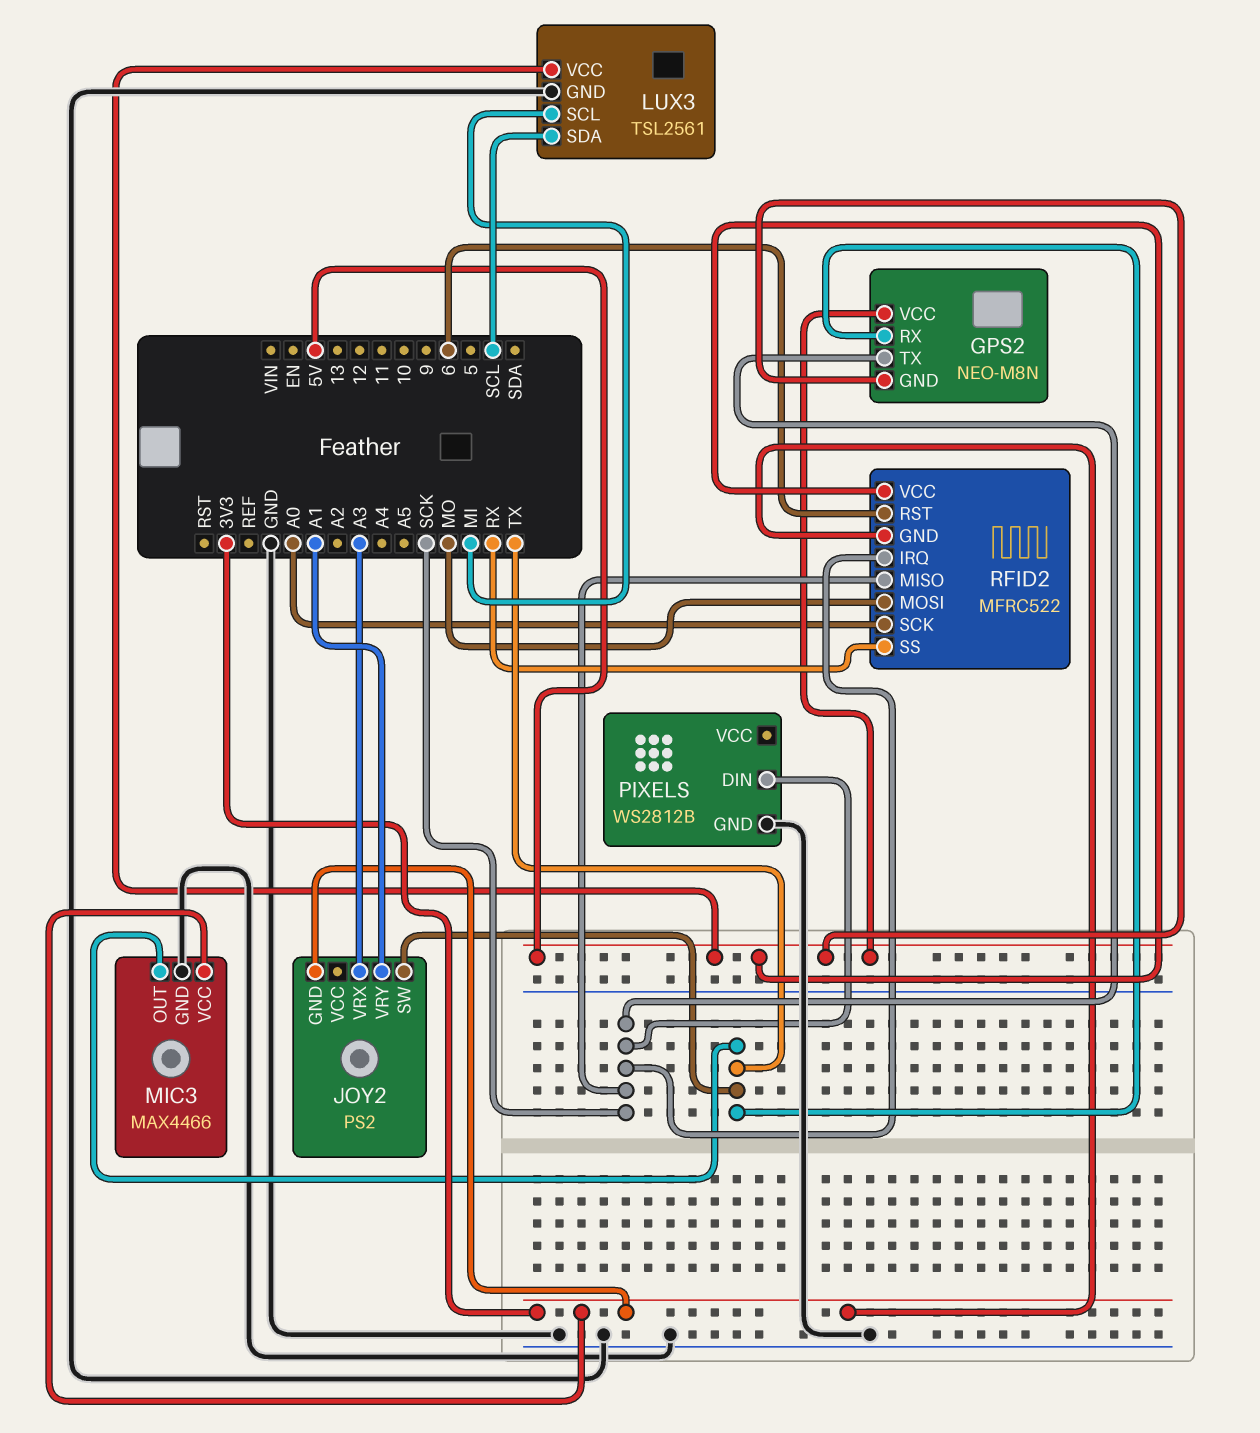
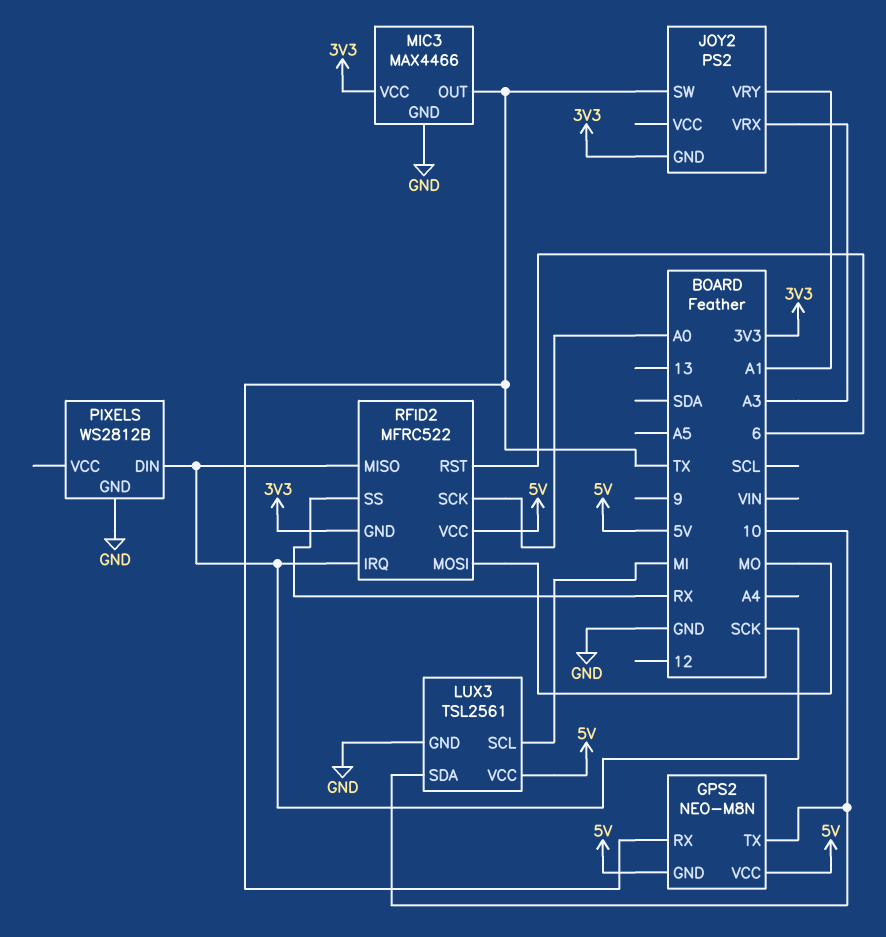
GPS2 pin TX: SCK -> 10
LUX3 pin SDA: SCL -> 10

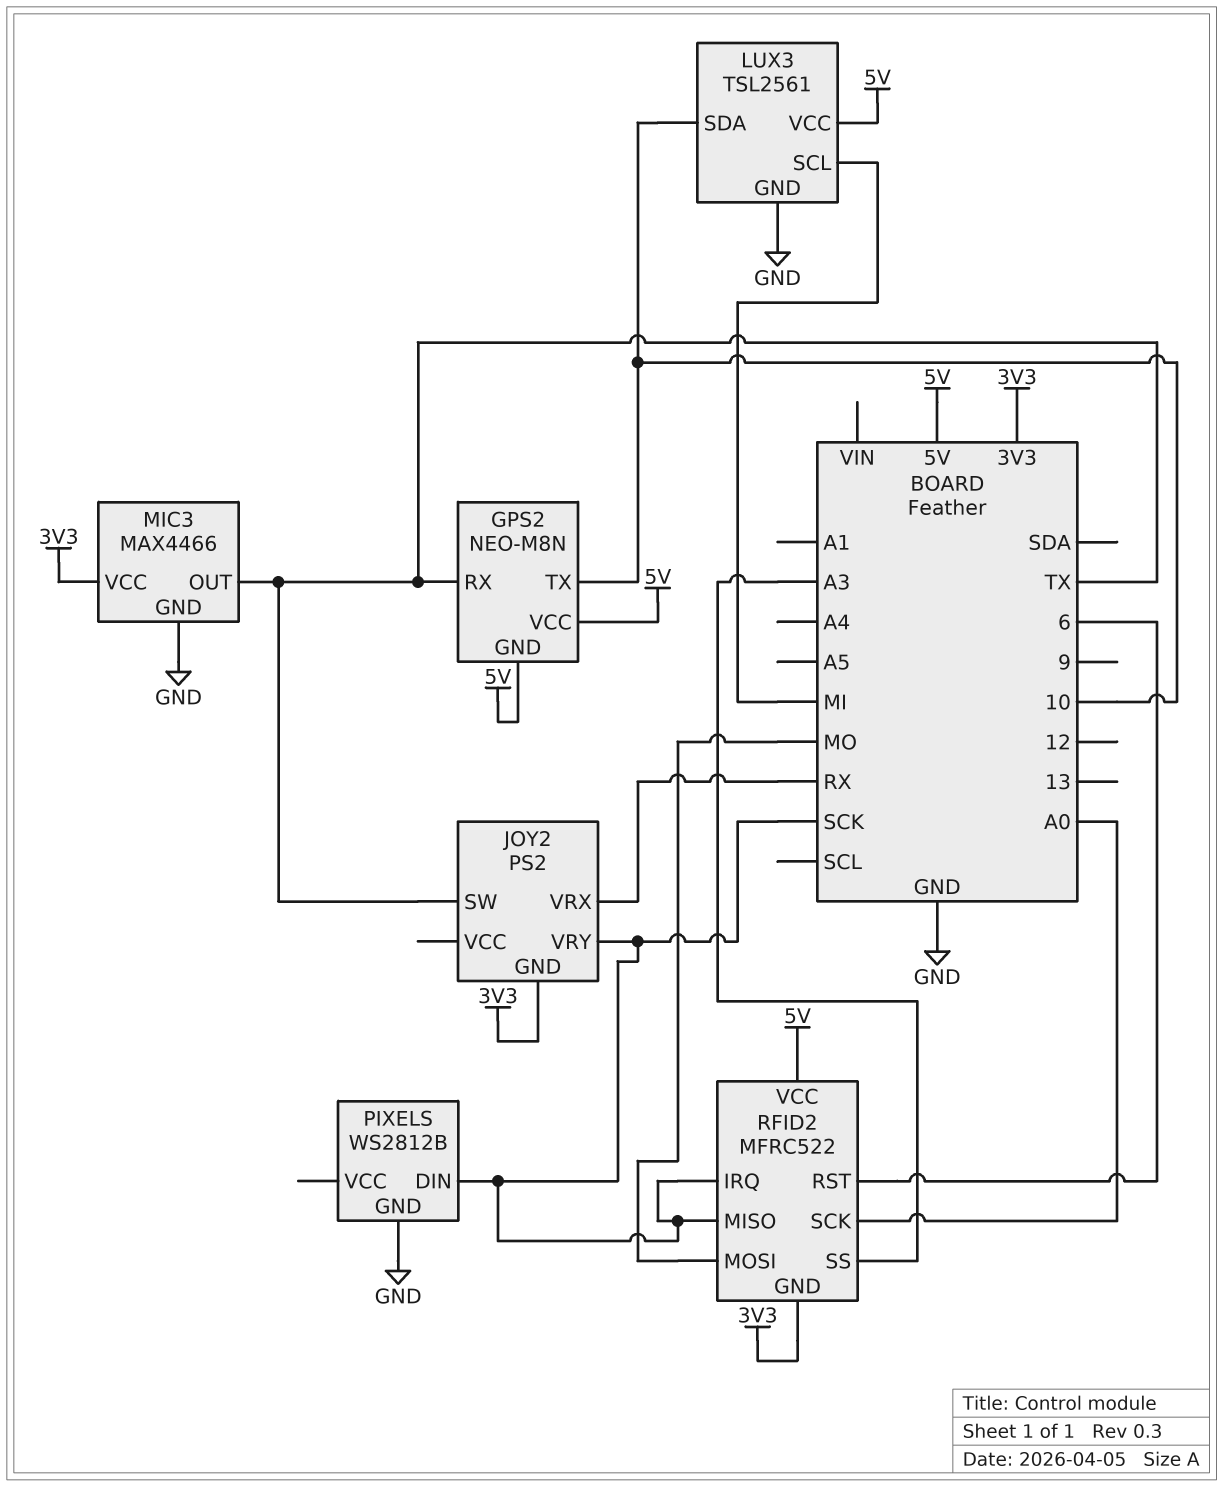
JOY2 pin VRX: A3 -> RX
JOY2 pin VRY: A1 -> SCK
RFID2 pin SS: RX -> A3

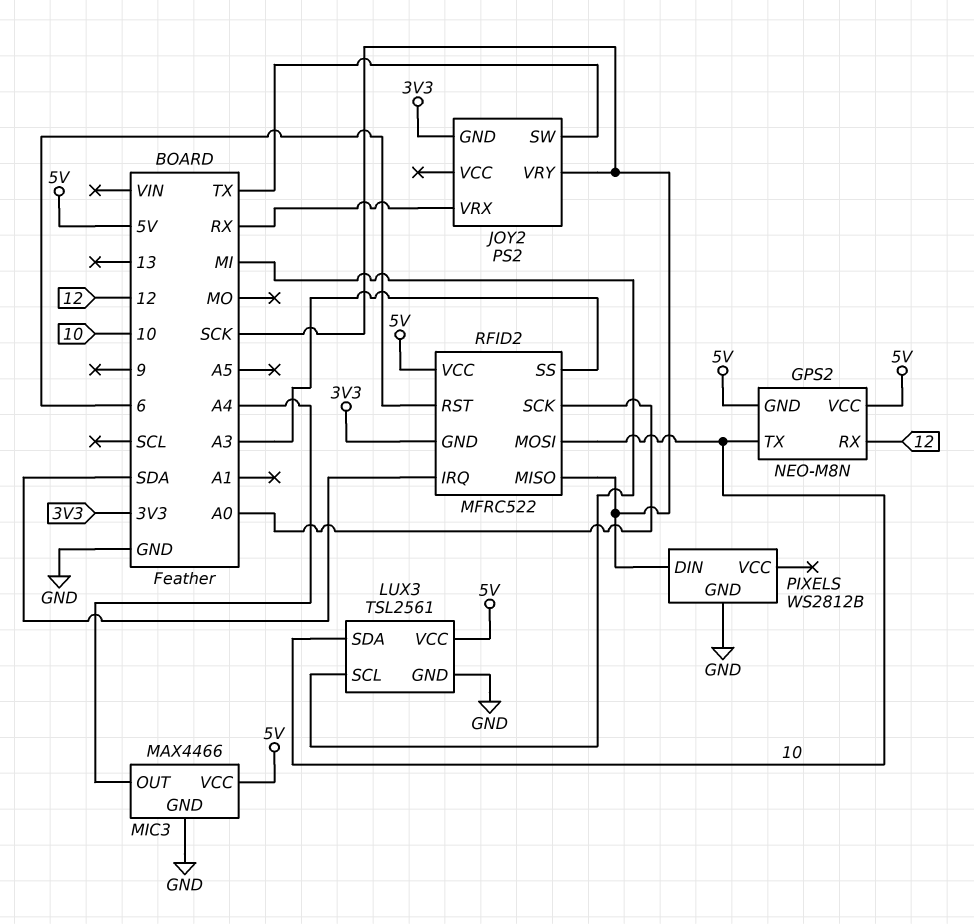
GPS2 pin RX: TX -> 12
MIC3 pin OUT: TX -> A4
MIC3 pin VCC: 3V3 -> 5V
RFID2 pin IRQ: SCK -> SDA
RFID2 pin MOSI: MO -> 10

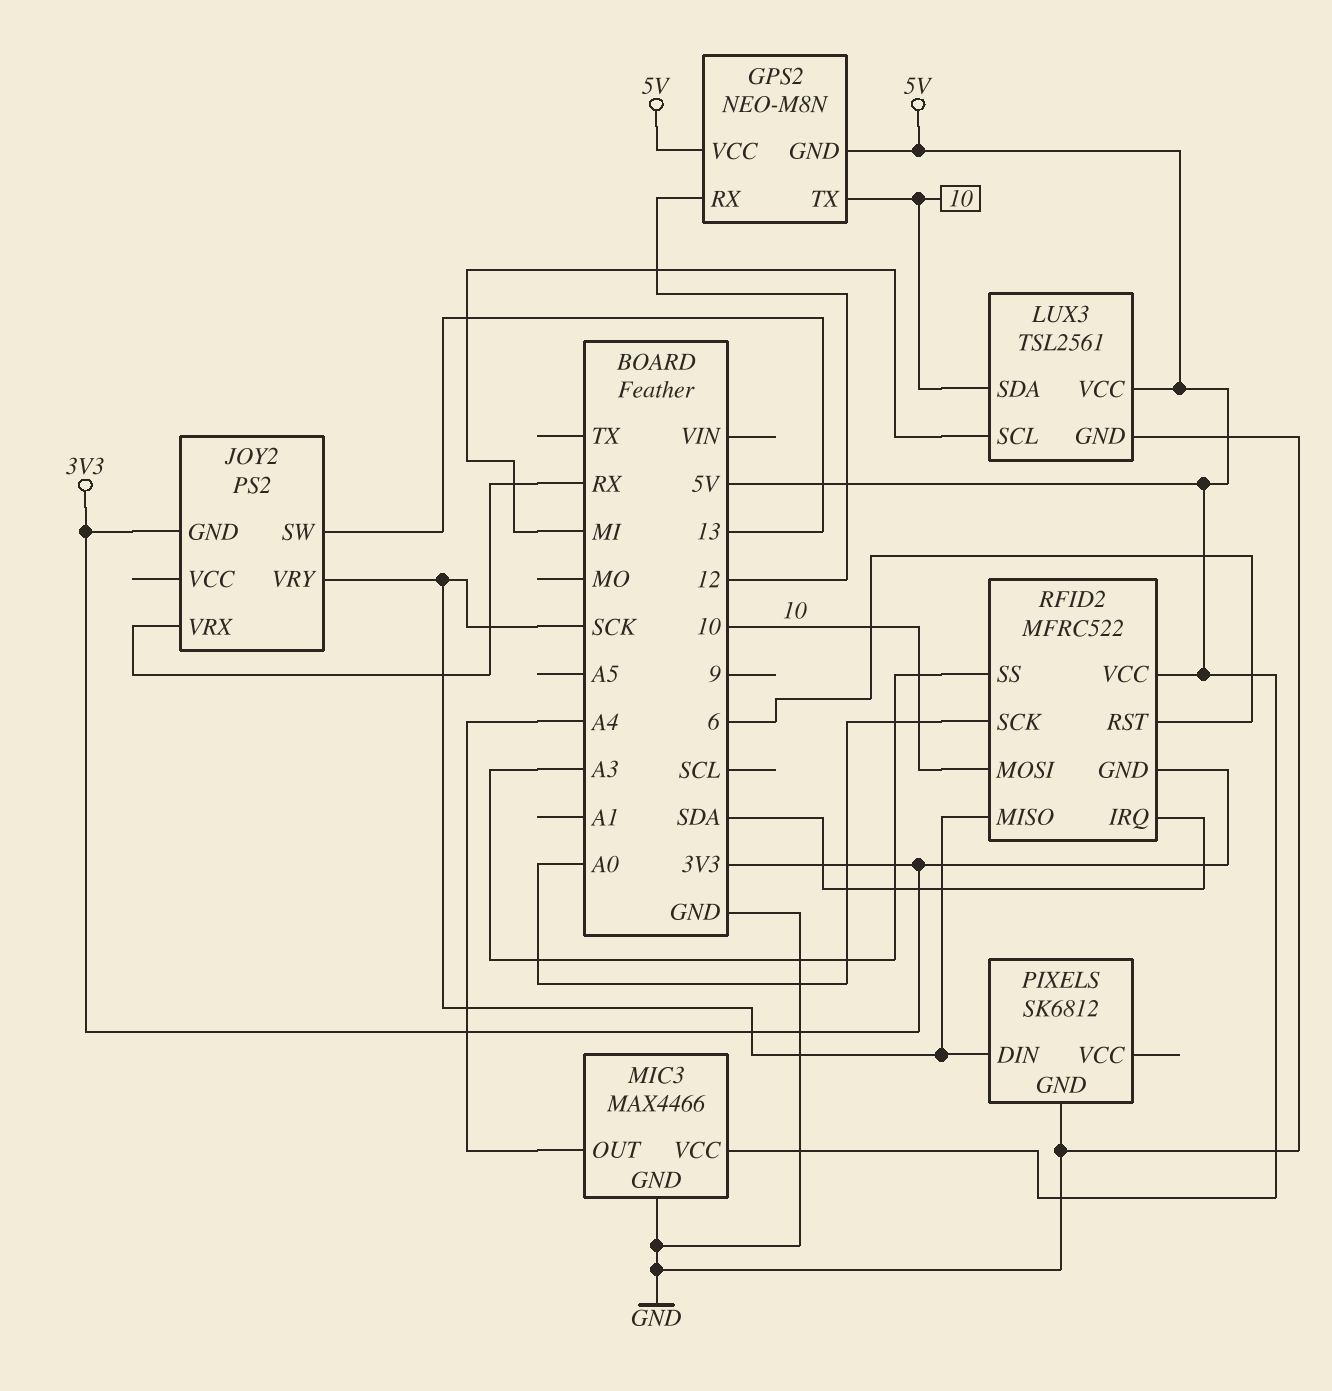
JOY2 pin SW: TX -> 13
PIXELS: WS2812B -> SK6812

